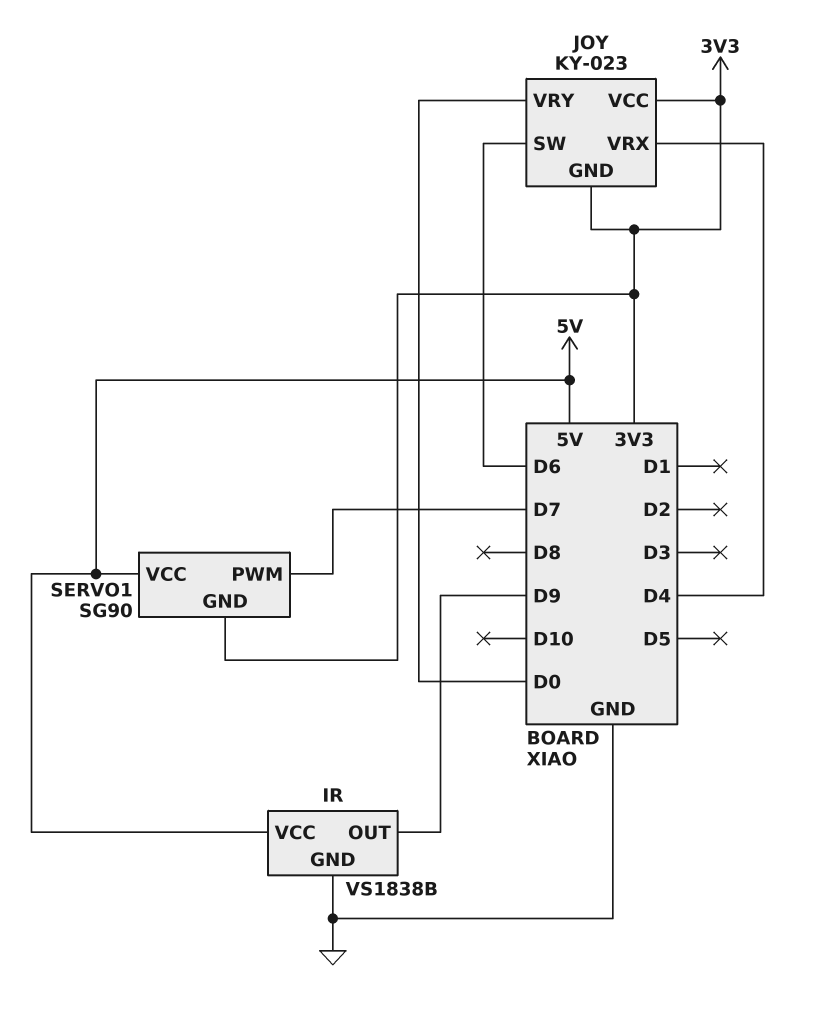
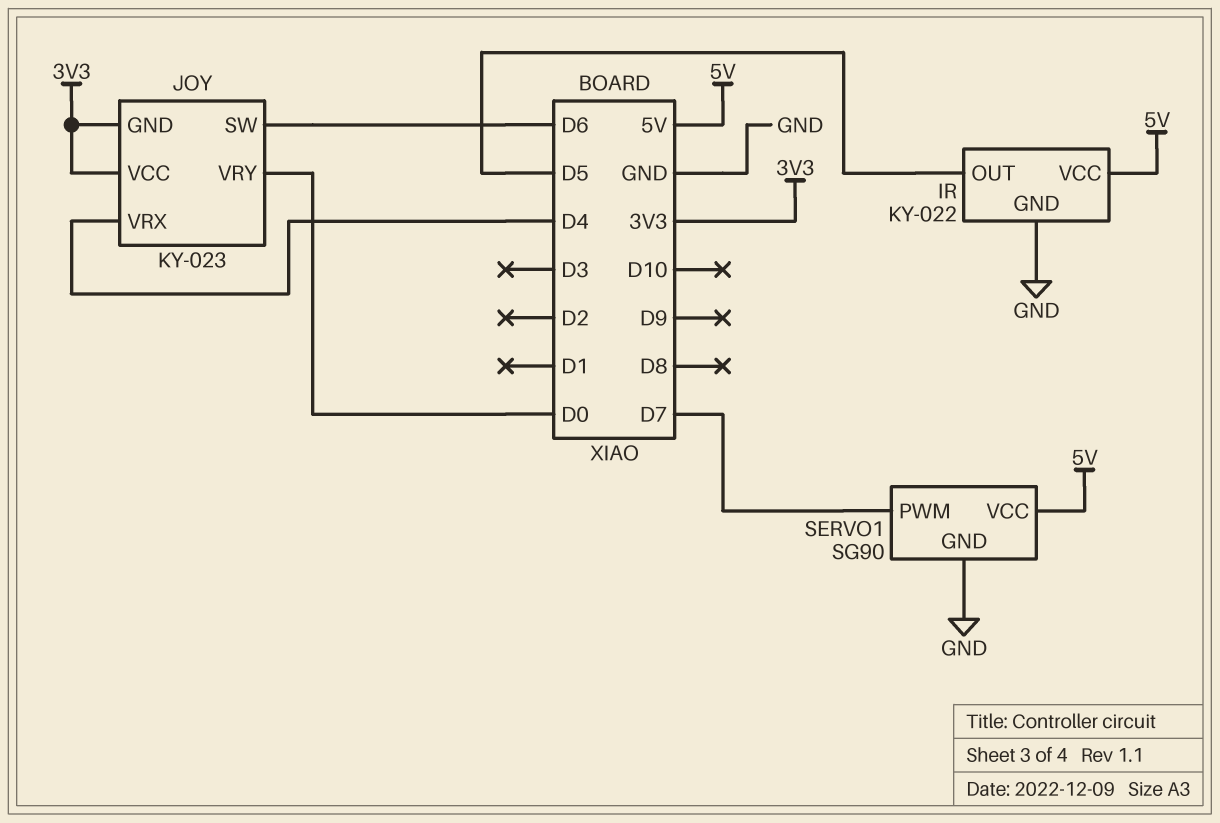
IR: VS1838B -> KY-022
IR pin OUT: D9 -> D5
SERVO1 pin GND: 3V3 -> GND

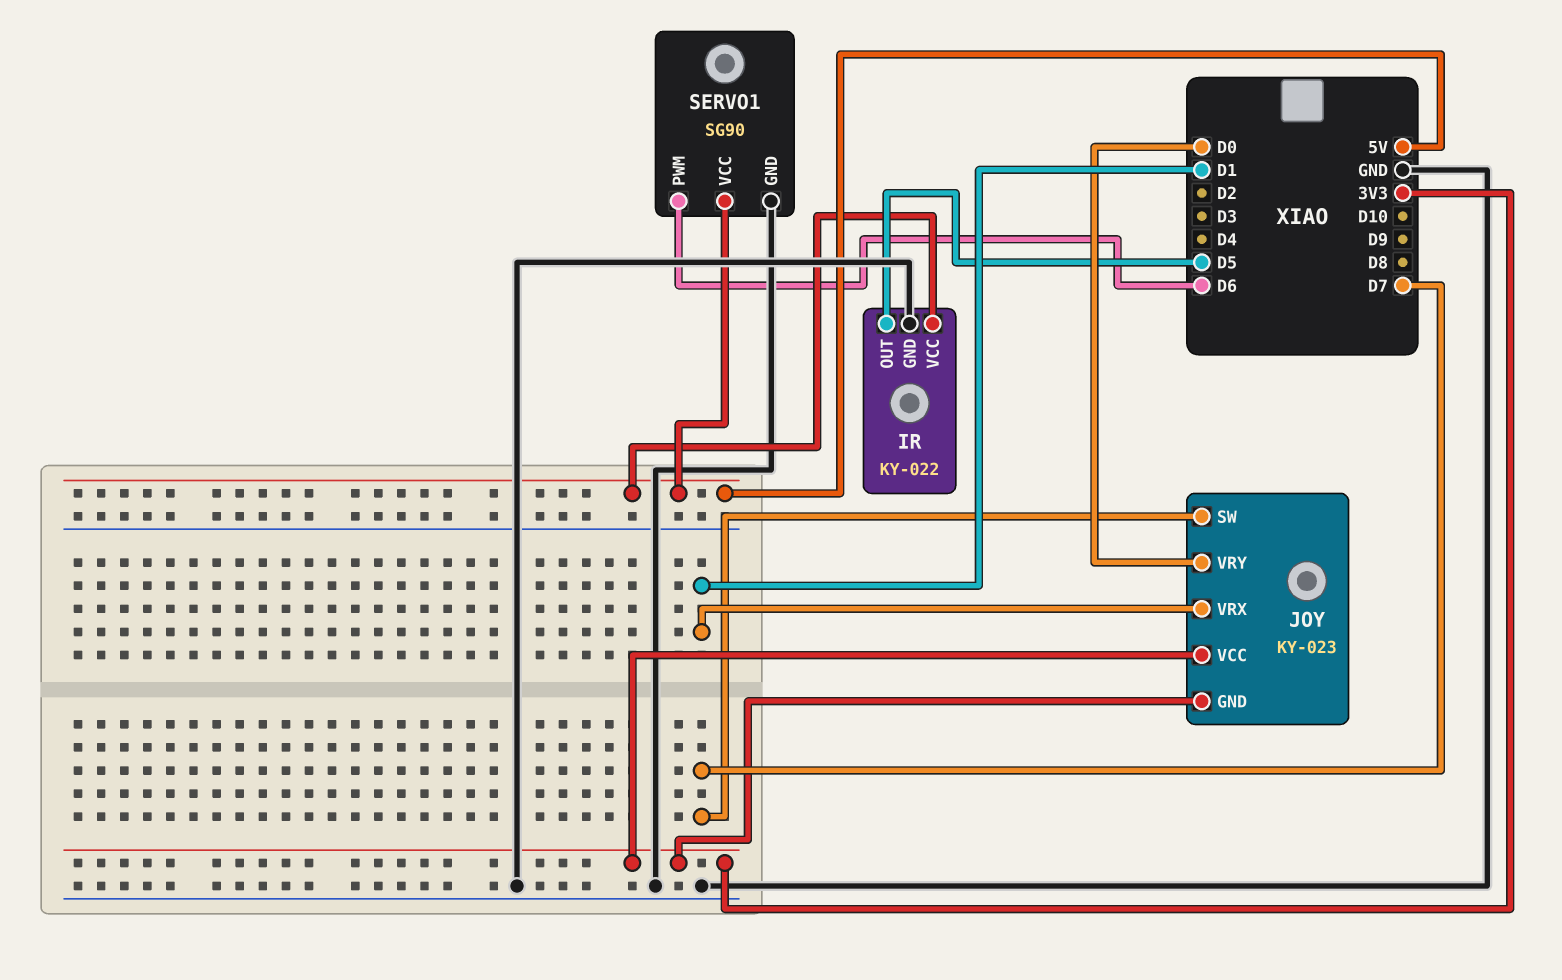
JOY pin SW: D6 -> D7
JOY pin VRX: D4 -> D1
SERVO1 pin PWM: D7 -> D6

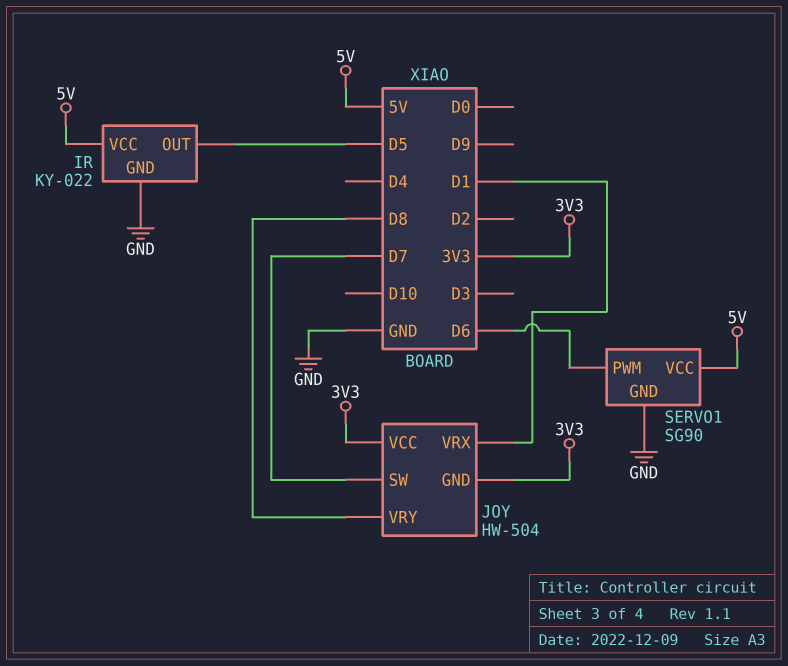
JOY: KY-023 -> HW-504
JOY pin VRY: D0 -> D8

